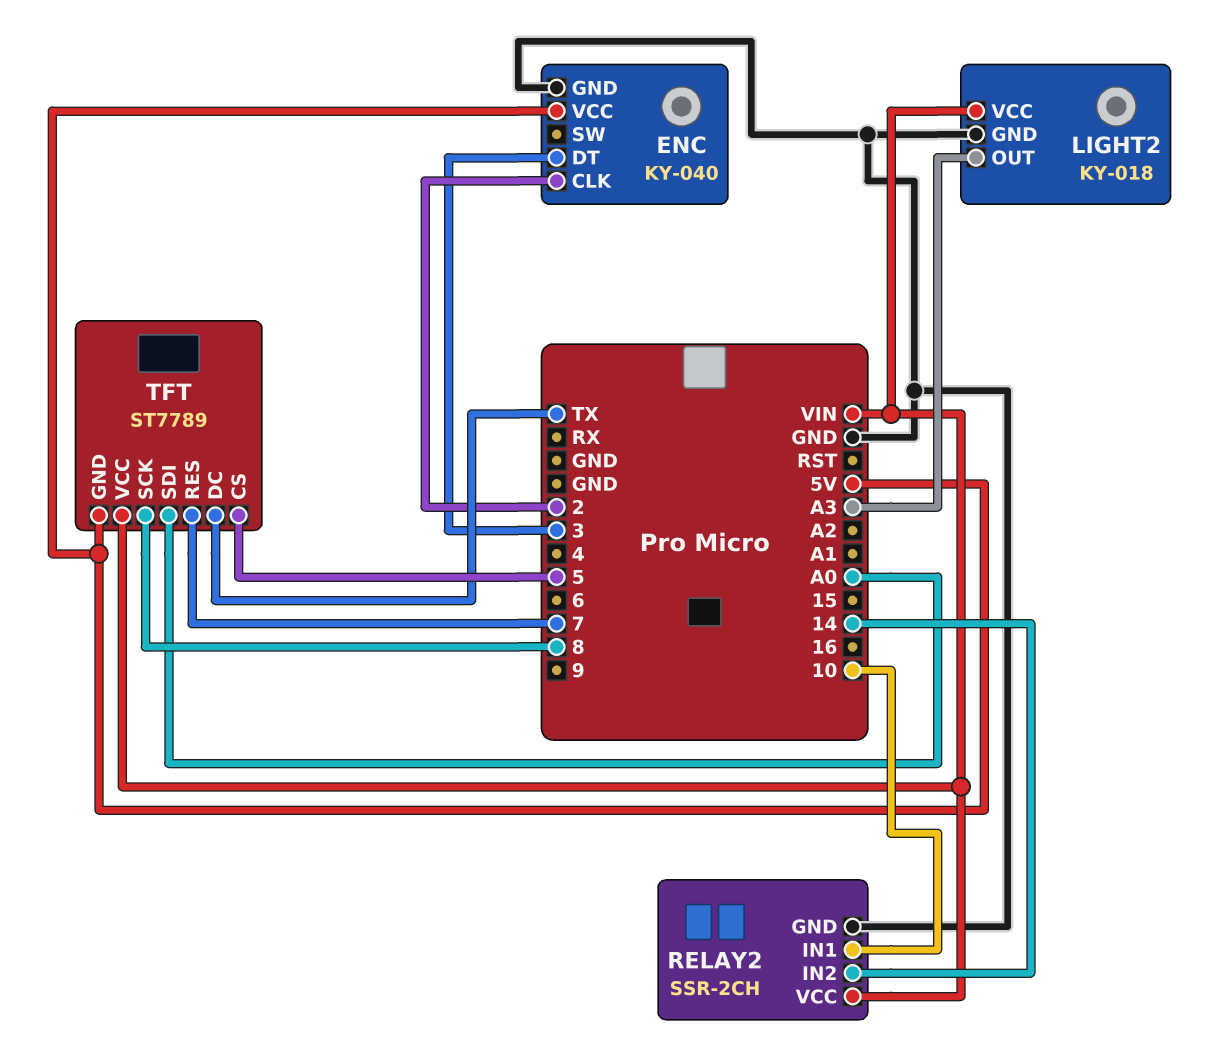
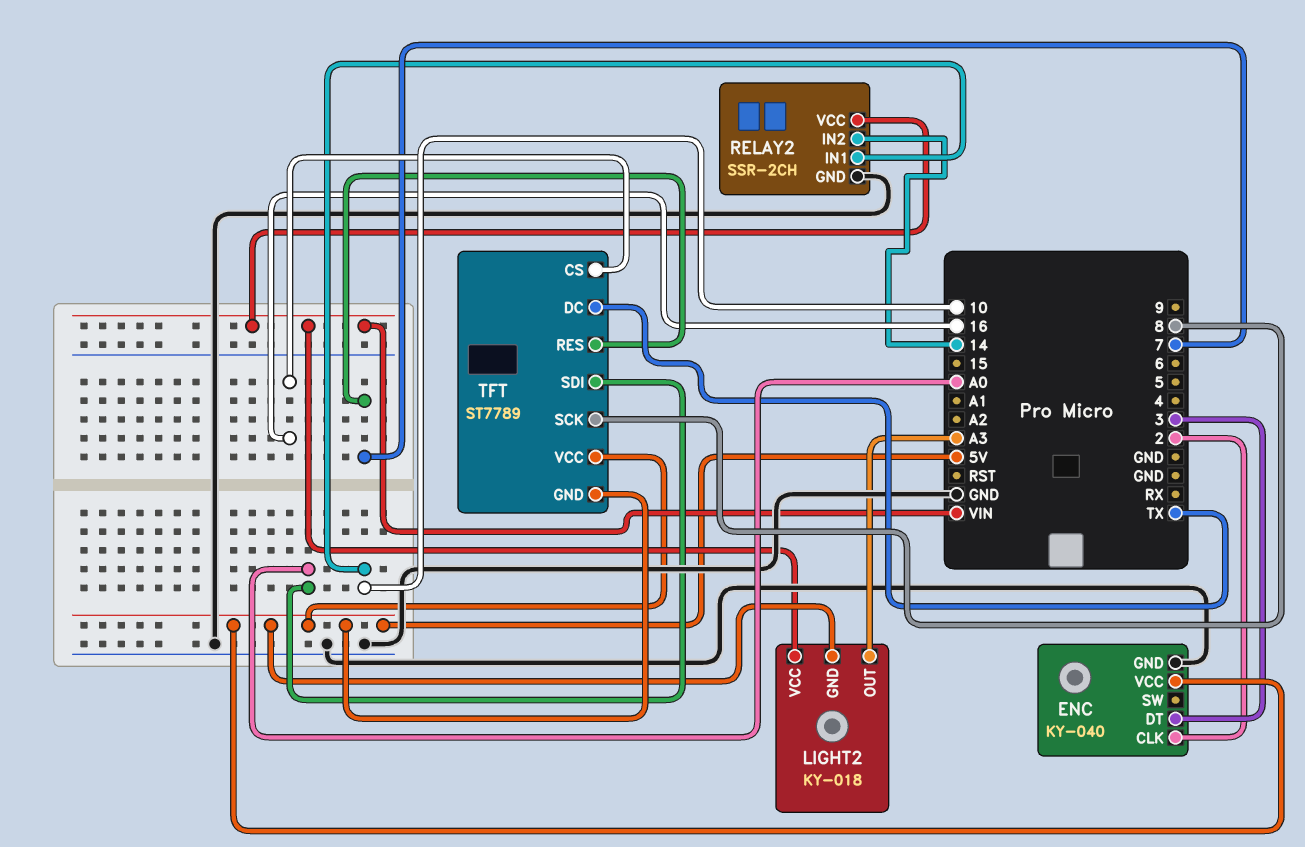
LIGHT2 pin GND: GND -> 5V
TFT pin CS: 5 -> 16
TFT pin VCC: VIN -> 5V

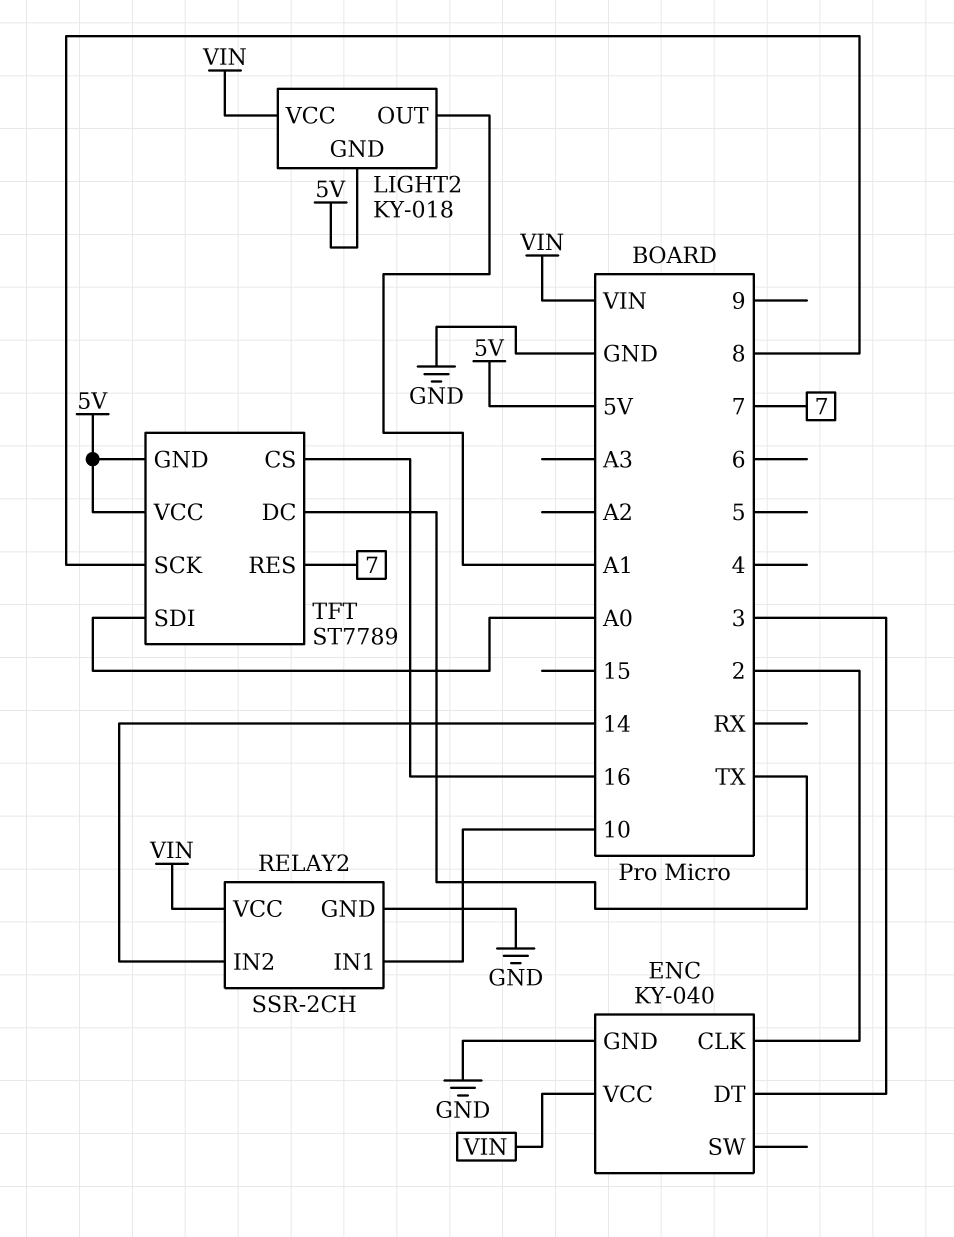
ENC pin VCC: 5V -> VIN
LIGHT2 pin OUT: A3 -> A1

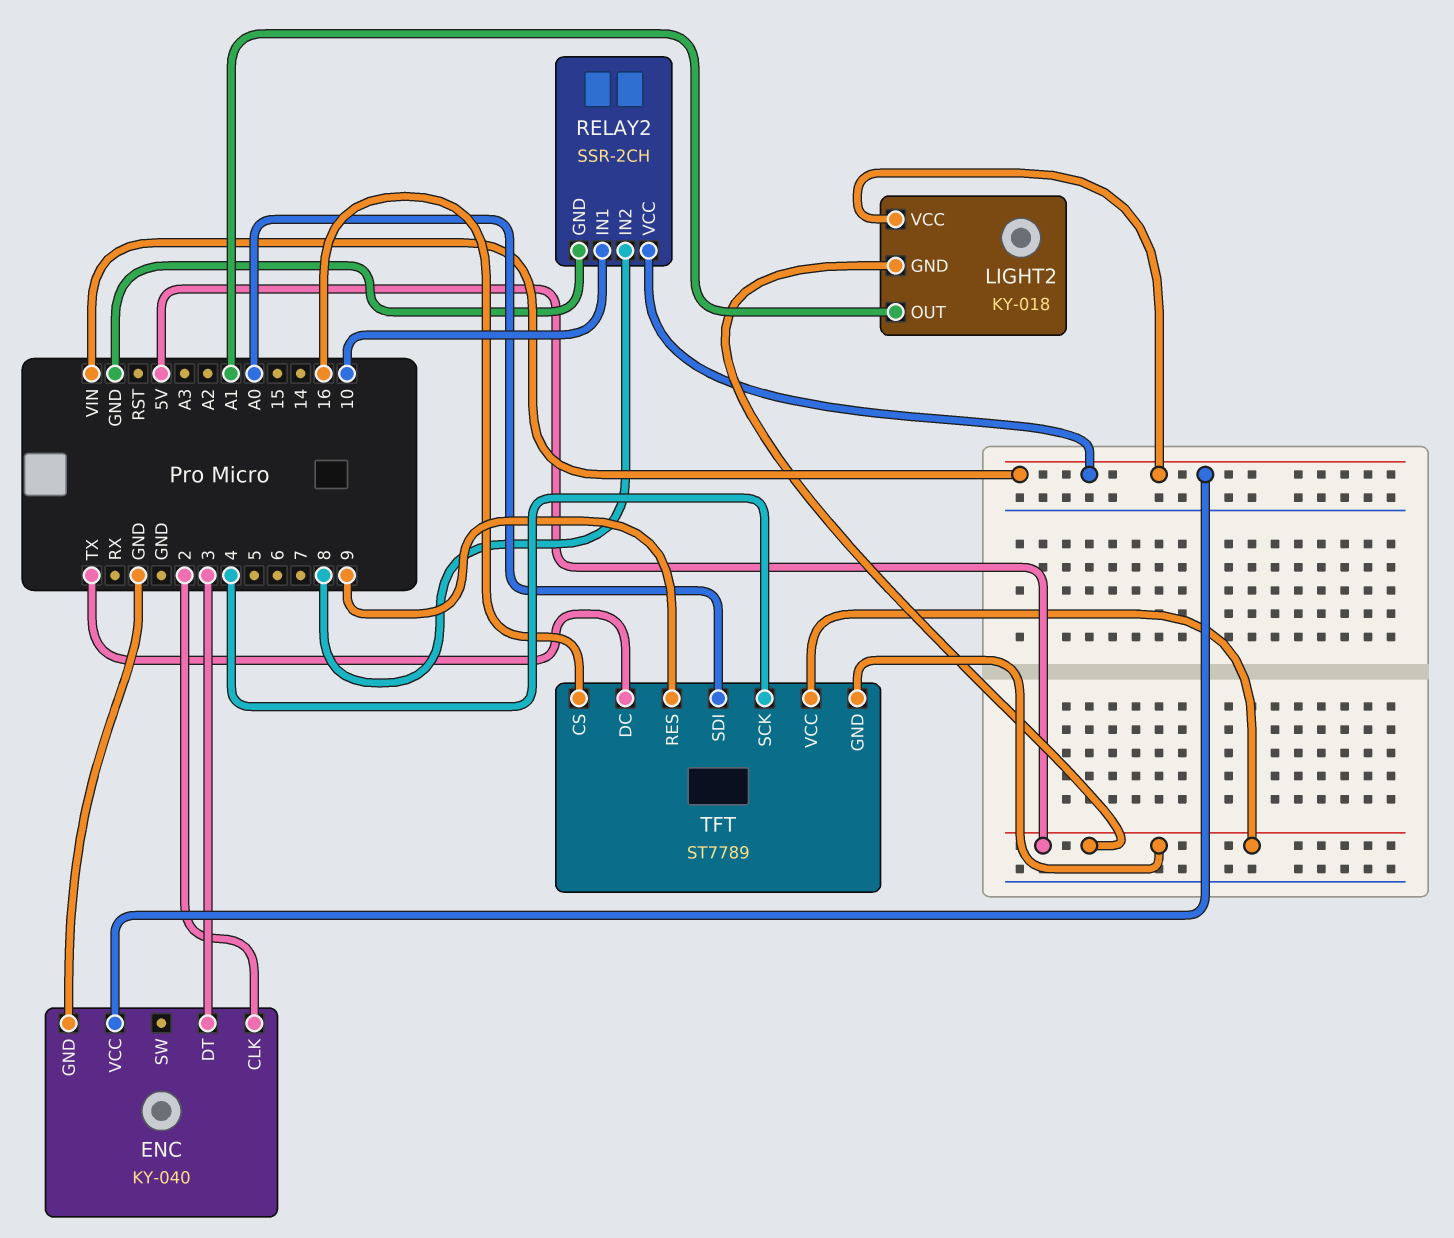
RELAY2 pin IN2: 14 -> 8
TFT pin RES: 7 -> 9
TFT pin SCK: 8 -> 4

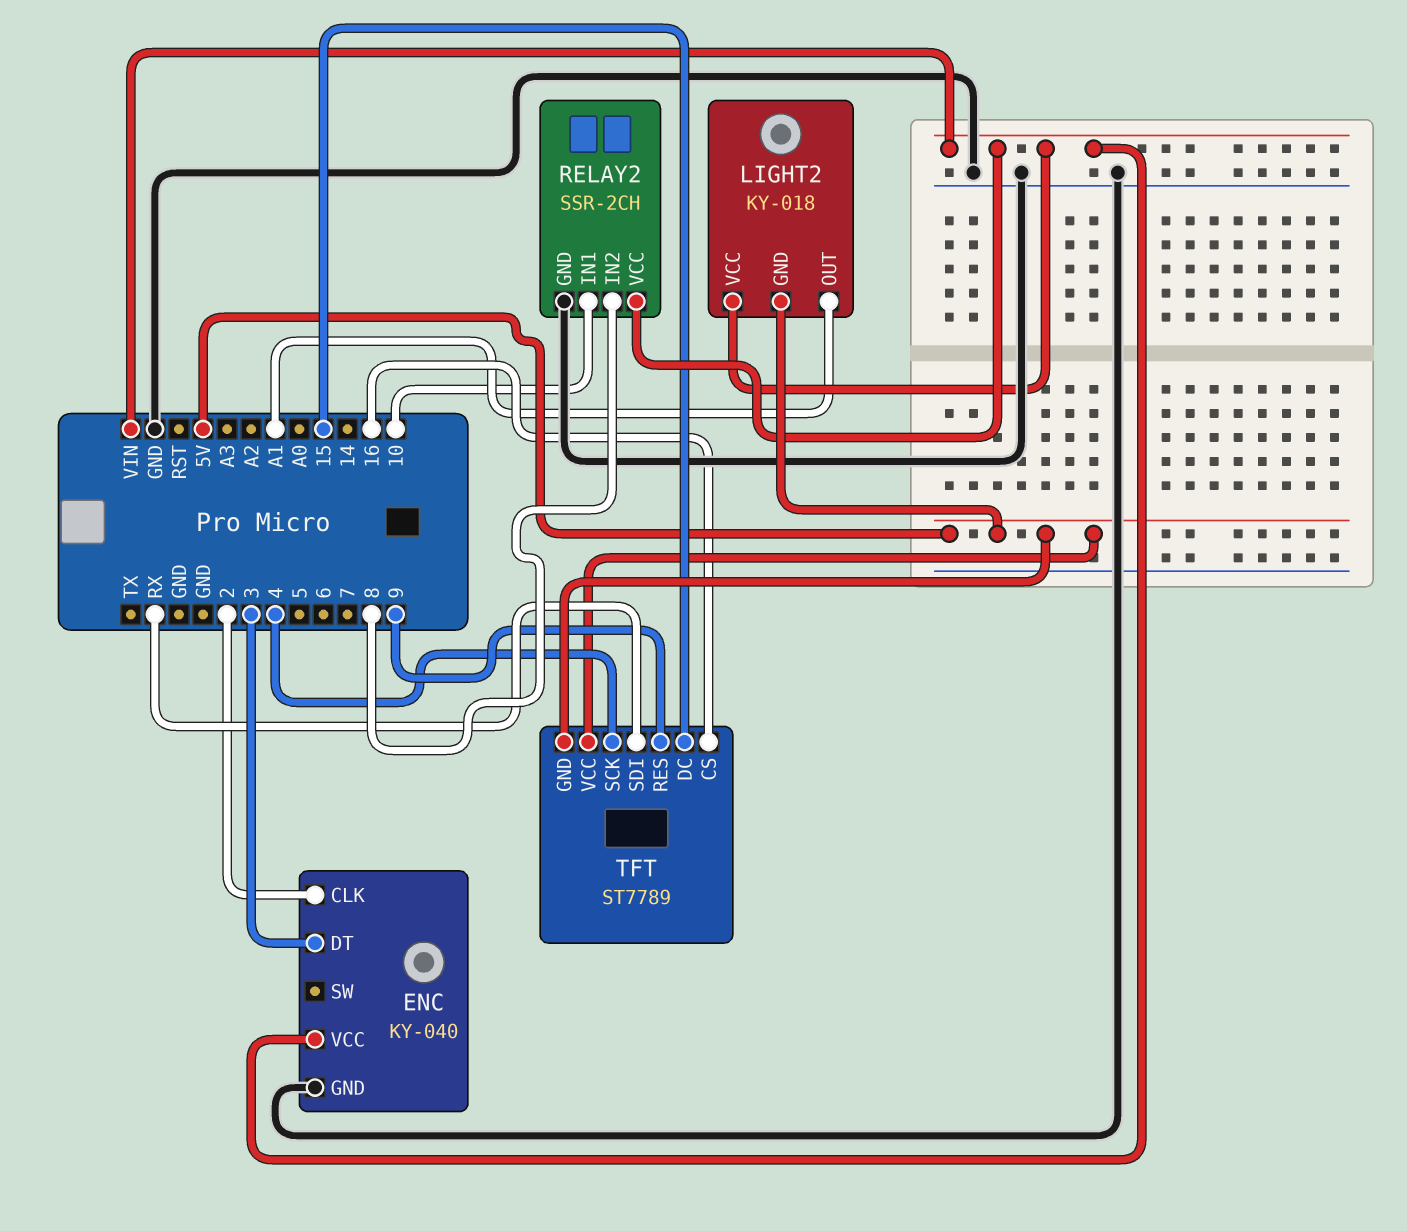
TFT pin DC: TX -> 15
TFT pin SDI: A0 -> RX

